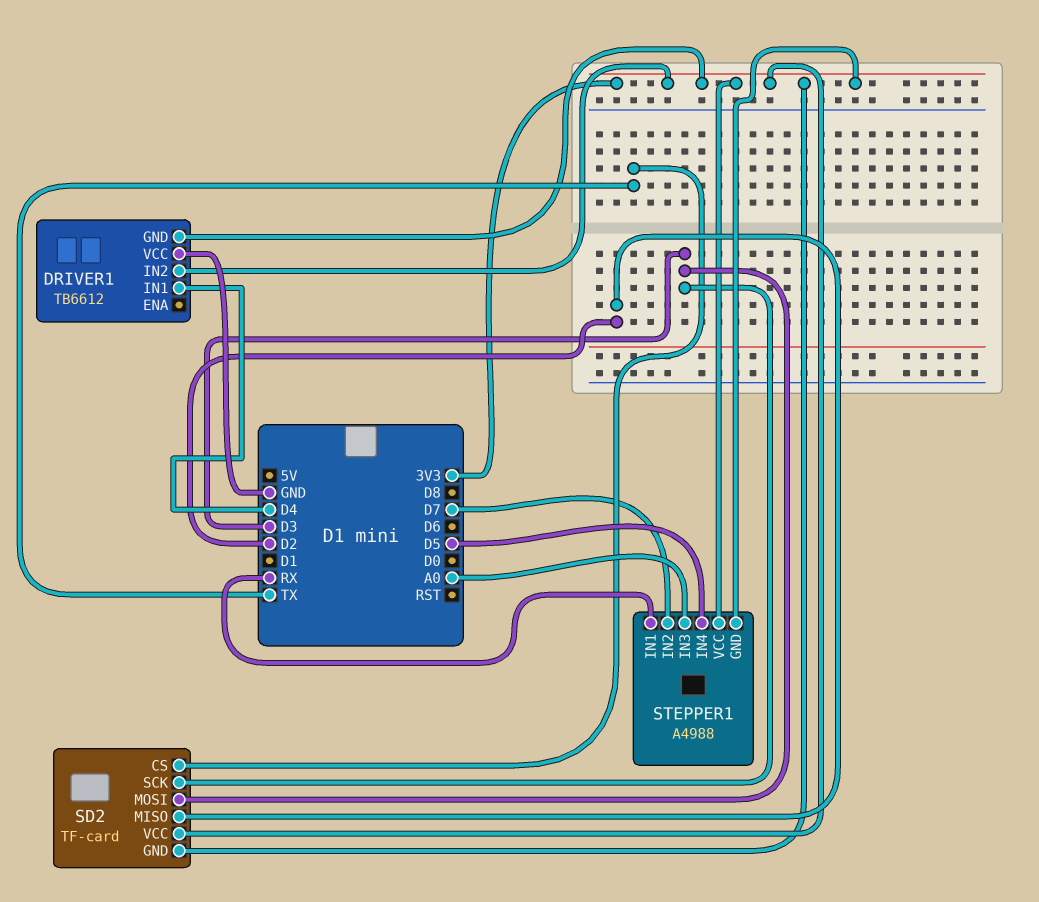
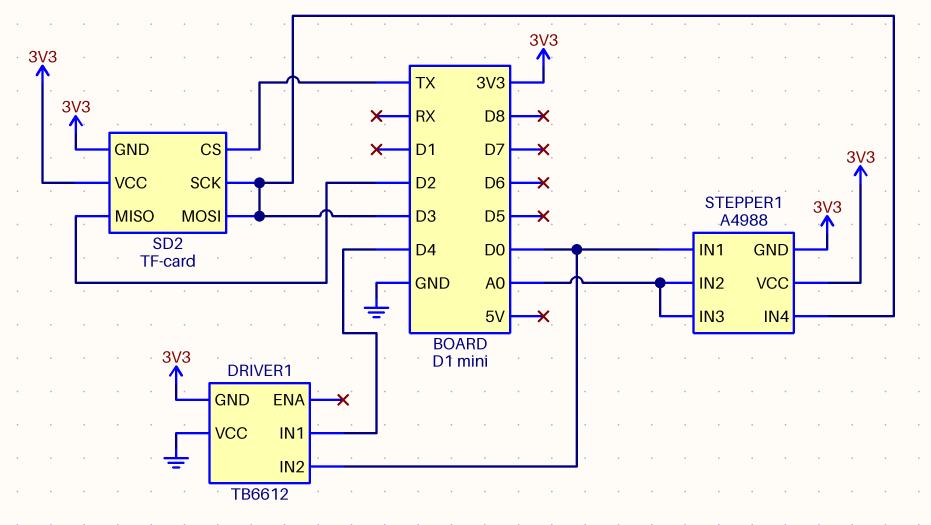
DRIVER1 pin IN2: 3V3 -> D0
STEPPER1 pin IN1: RX -> D0
STEPPER1 pin IN2: D7 -> A0
STEPPER1 pin IN4: D5 -> D3

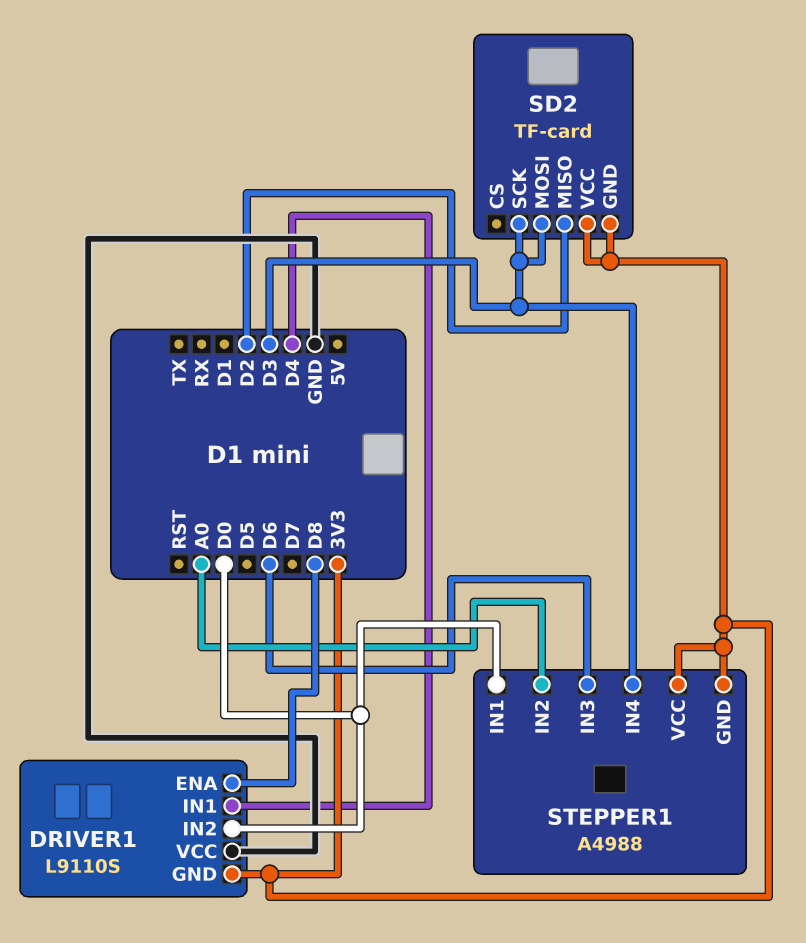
DRIVER1: TB6612 -> L9110S
DRIVER1 pin ENA: none -> D8
SD2 pin CS: TX -> none
STEPPER1 pin IN3: A0 -> D6

